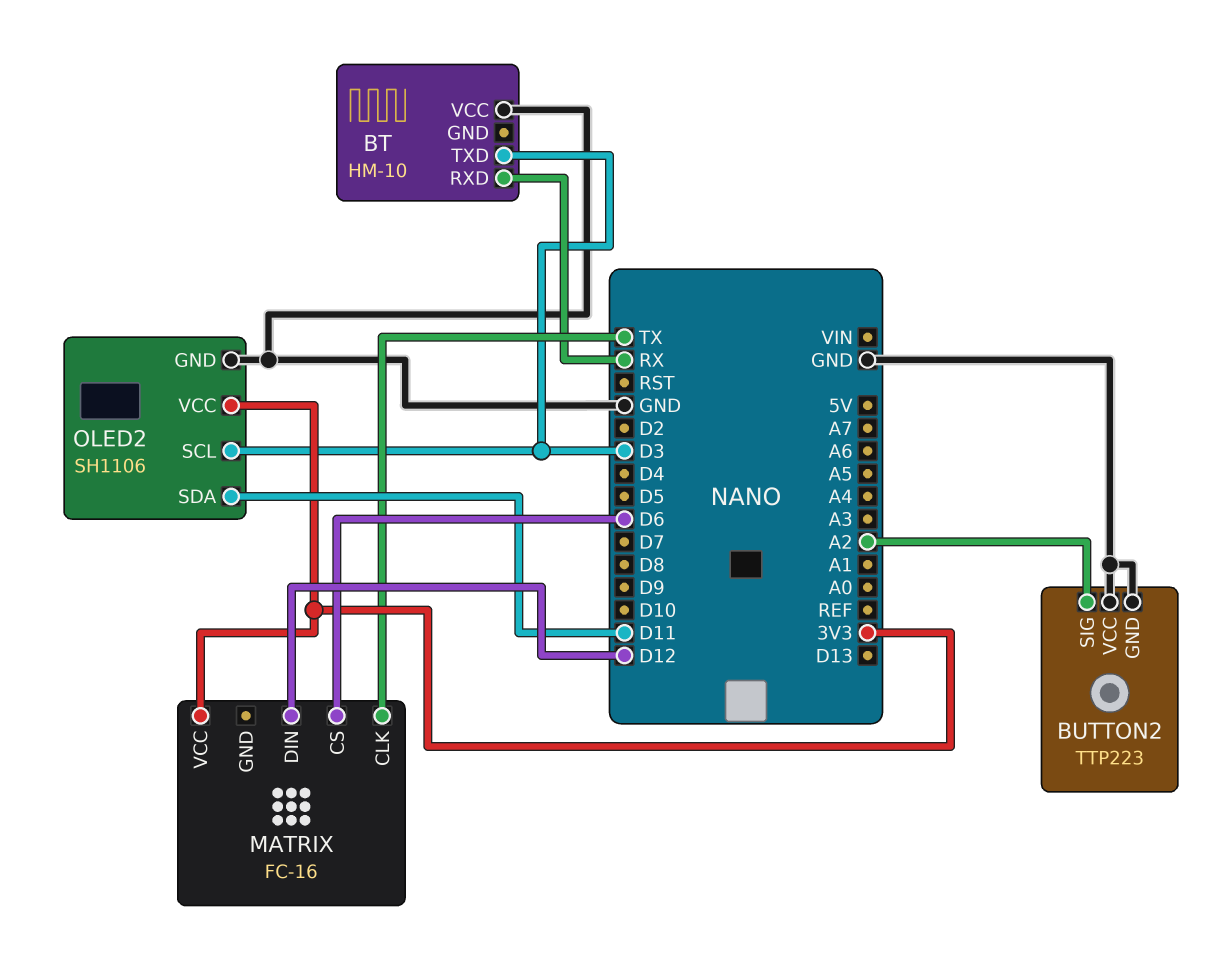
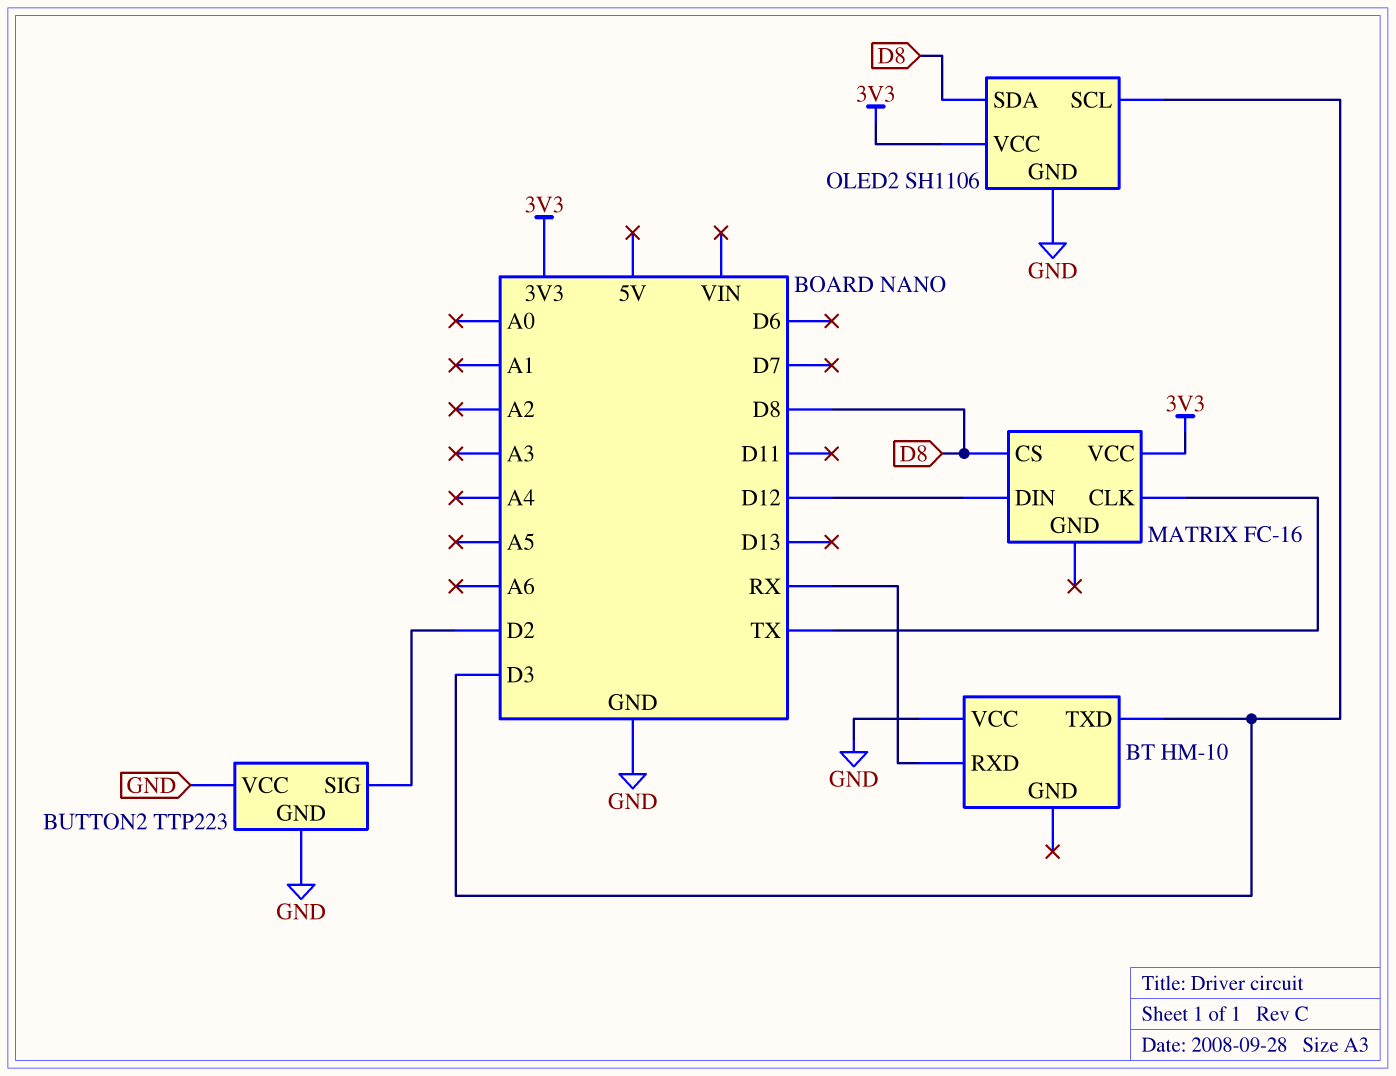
BUTTON2 pin SIG: A2 -> D2
MATRIX pin CS: D6 -> D8
OLED2 pin SDA: D11 -> D8

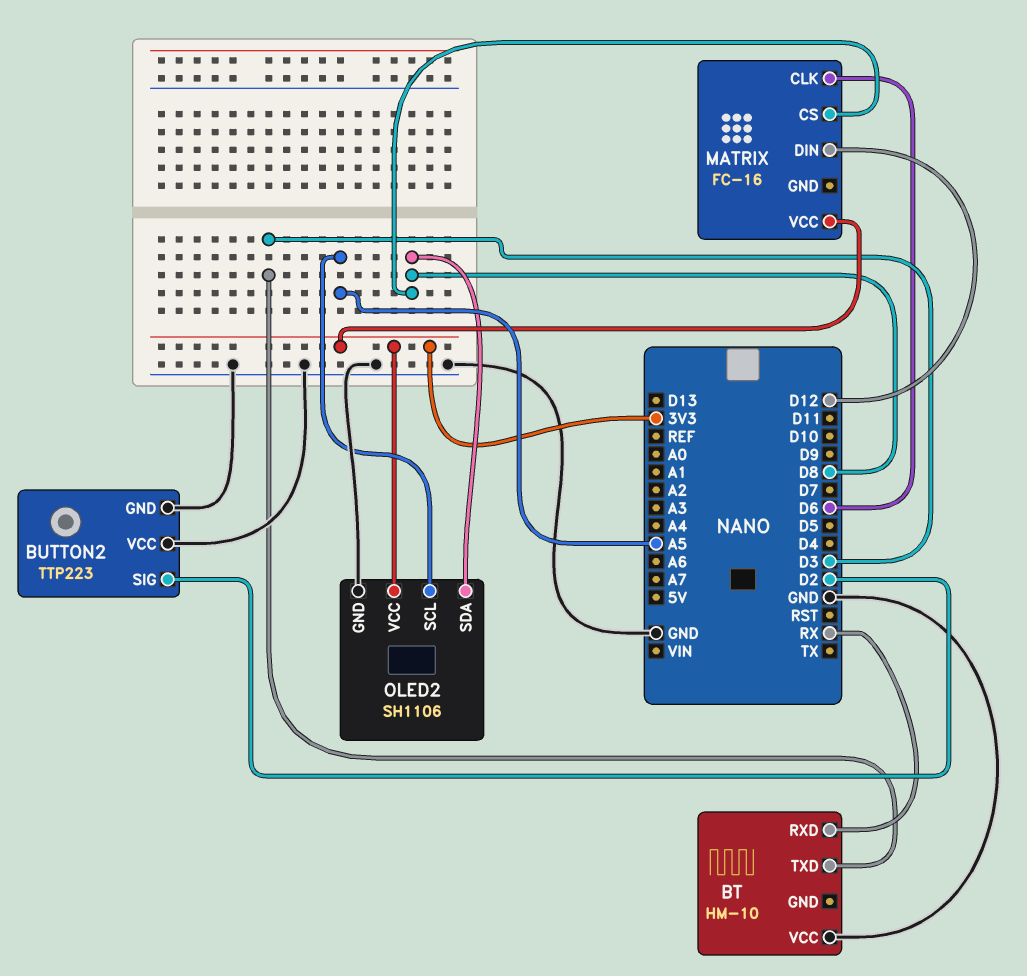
MATRIX pin CLK: TX -> D6
OLED2 pin SCL: D3 -> A5

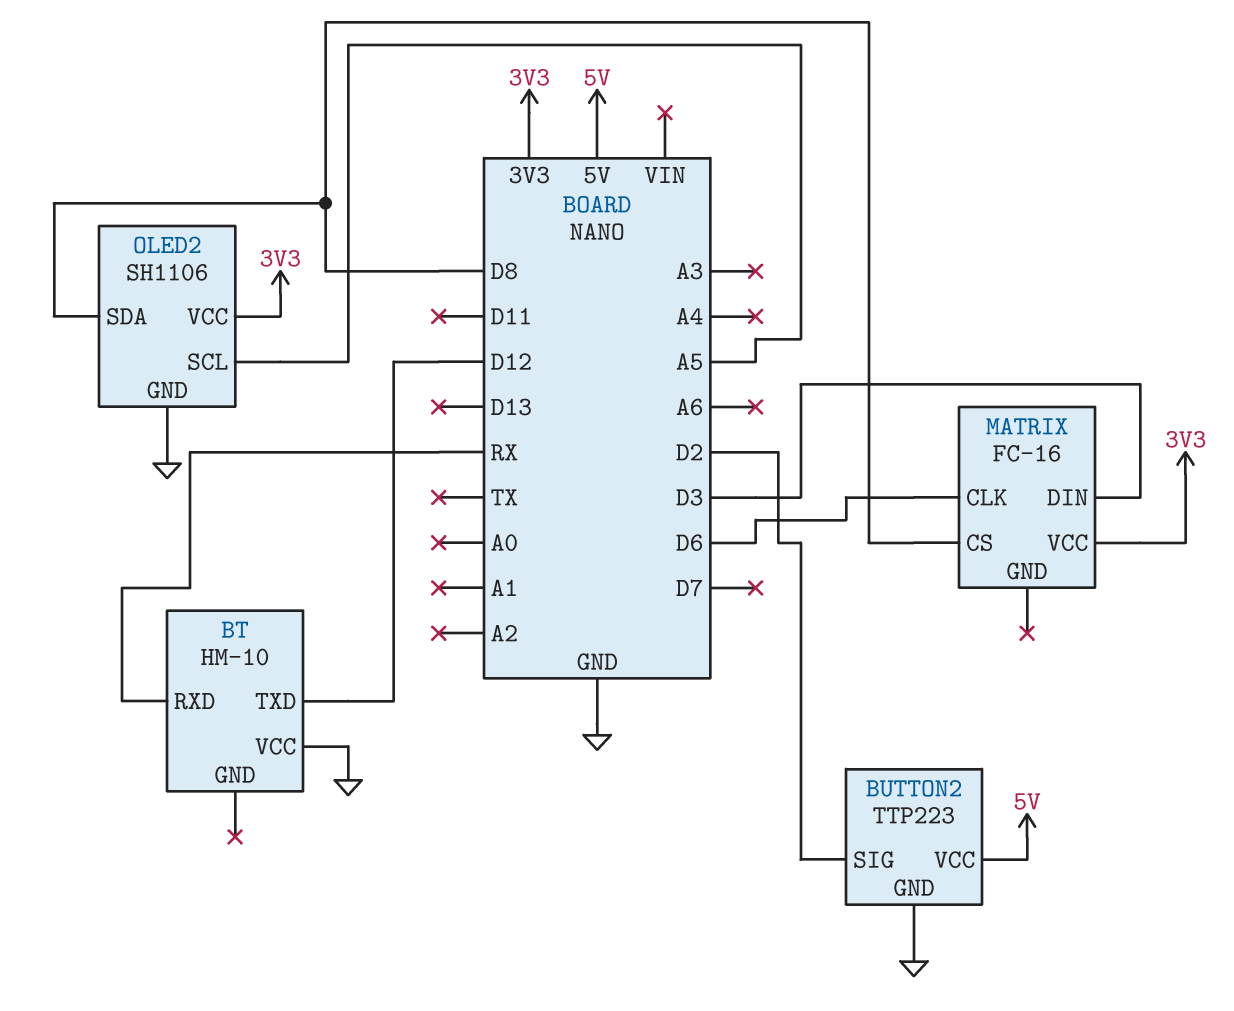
BT pin TXD: D3 -> D12
BUTTON2 pin VCC: GND -> 5V
MATRIX pin DIN: D12 -> D3

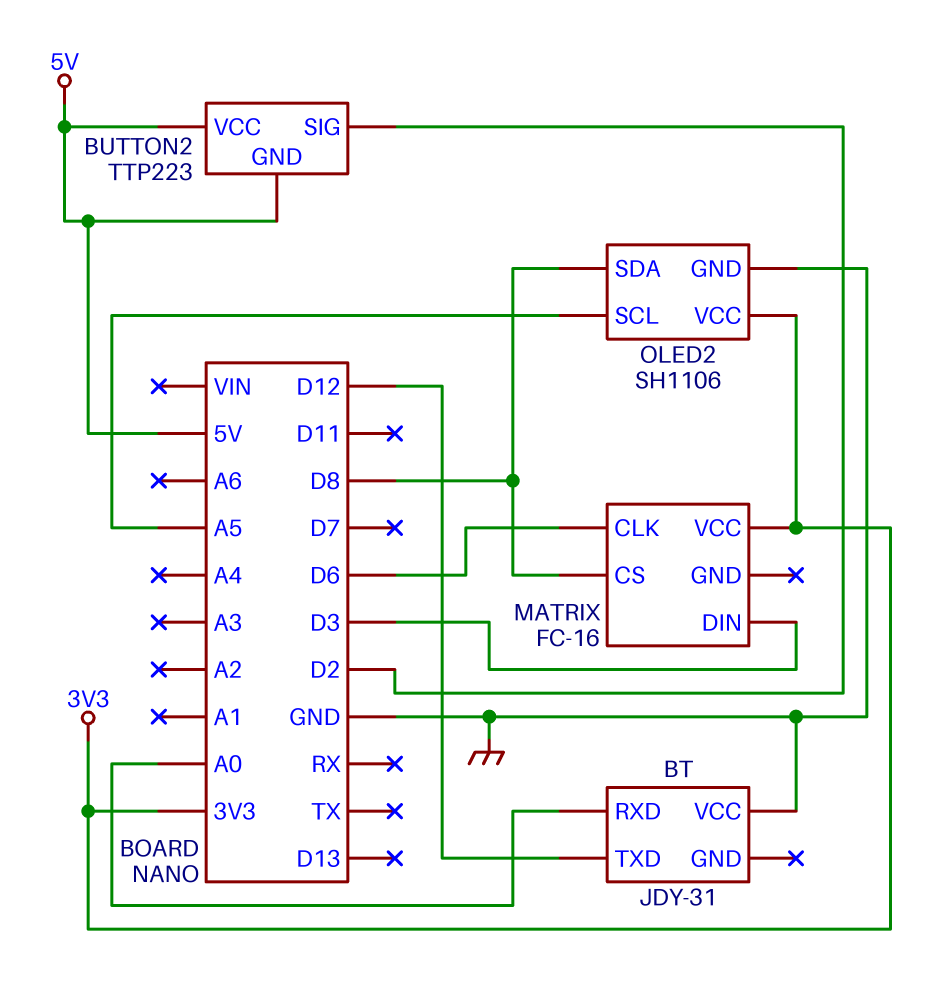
BT: HM-10 -> JDY-31
BT pin RXD: RX -> A0
BUTTON2 pin GND: GND -> 5V

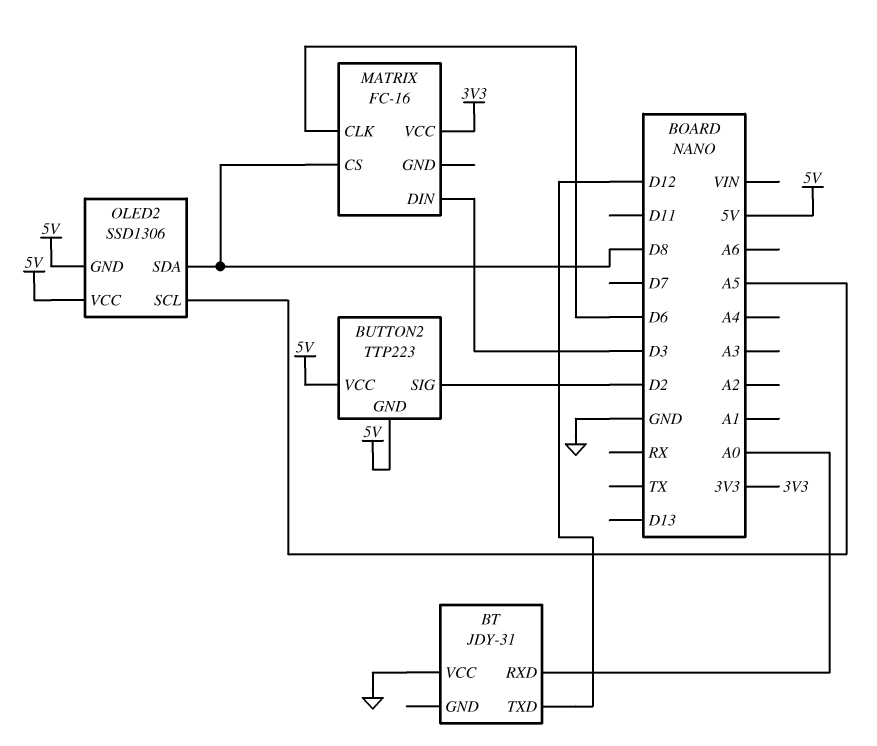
OLED2: SH1106 -> SSD1306
OLED2 pin GND: GND -> 5V
OLED2 pin VCC: 3V3 -> 5V

